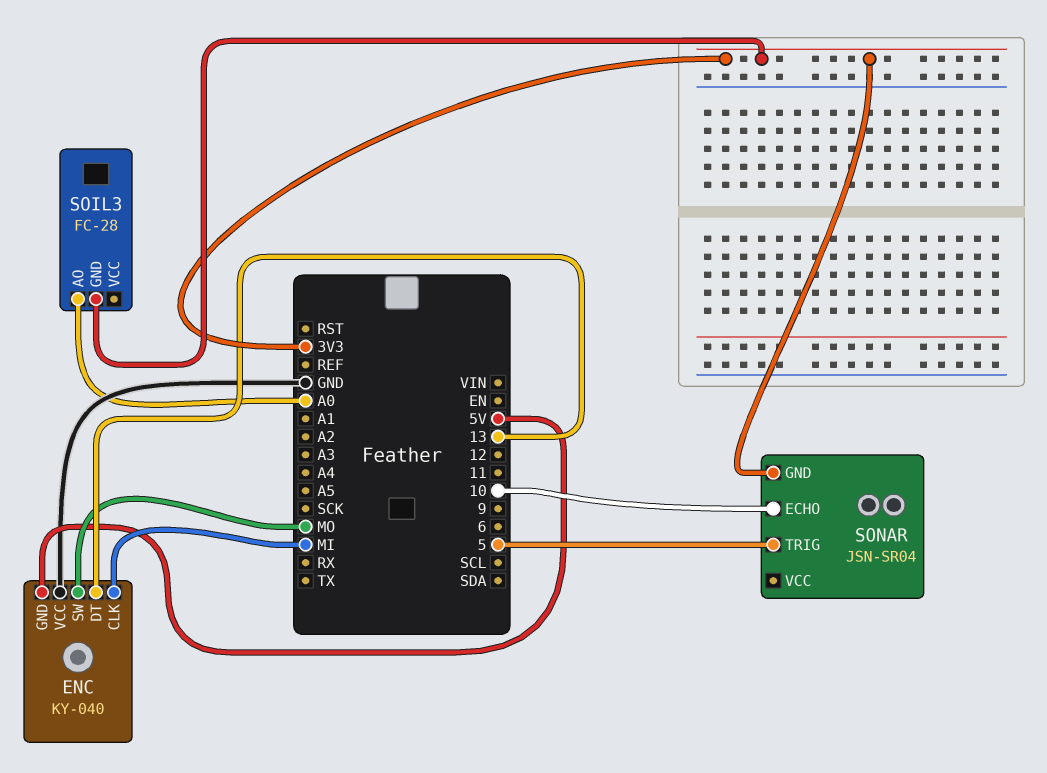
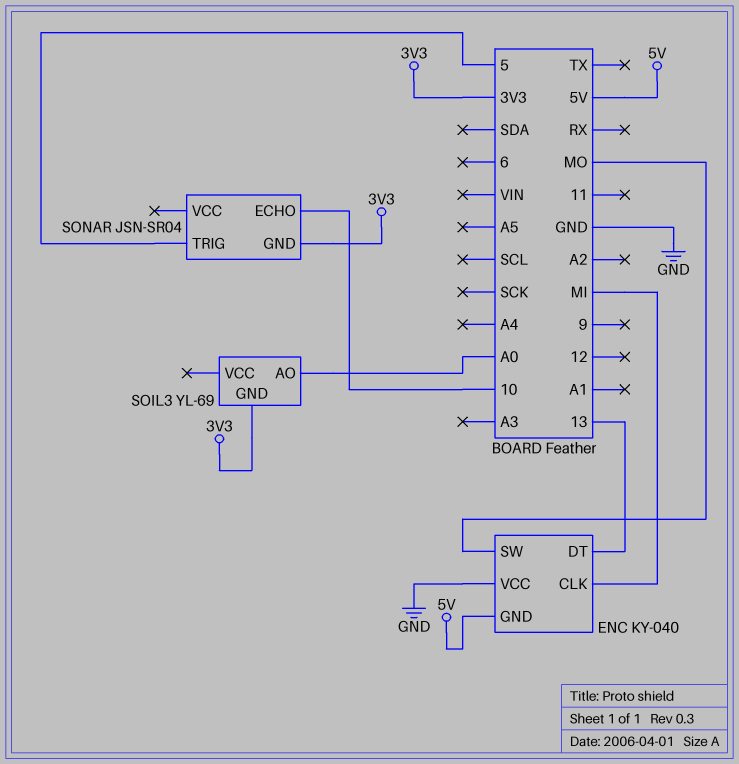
SOIL3: FC-28 -> YL-69

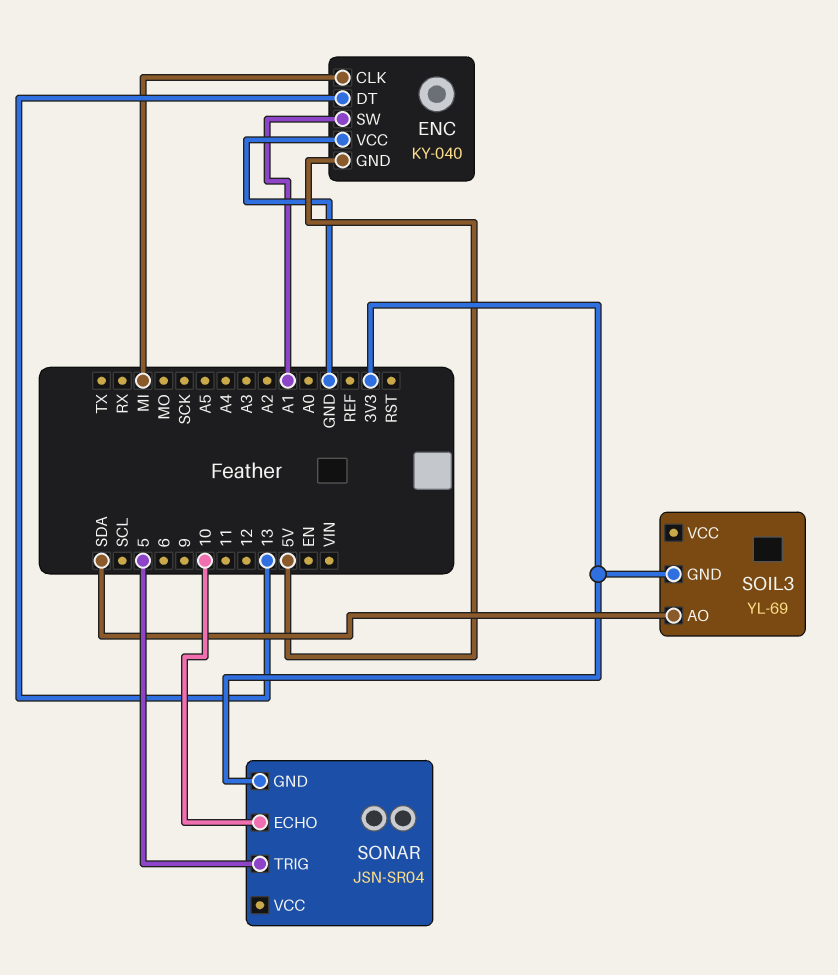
ENC pin SW: MO -> A1
SOIL3 pin AO: A0 -> SDA

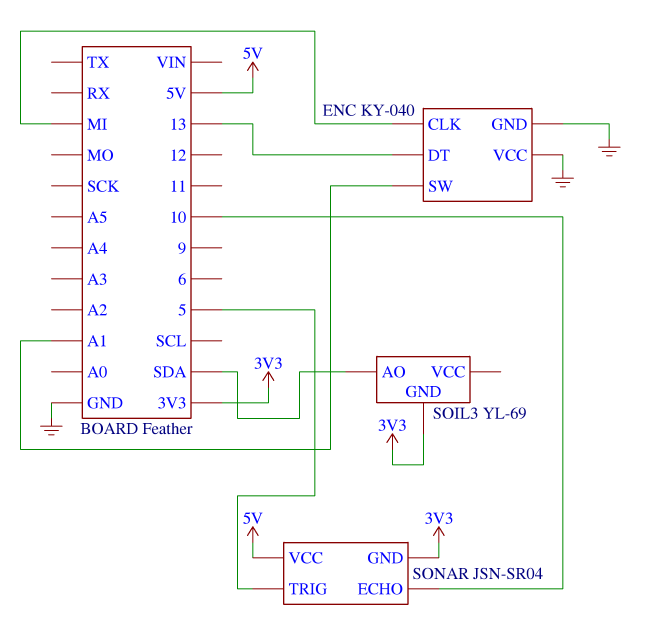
ENC pin GND: 5V -> GND
SONAR pin VCC: none -> 5V

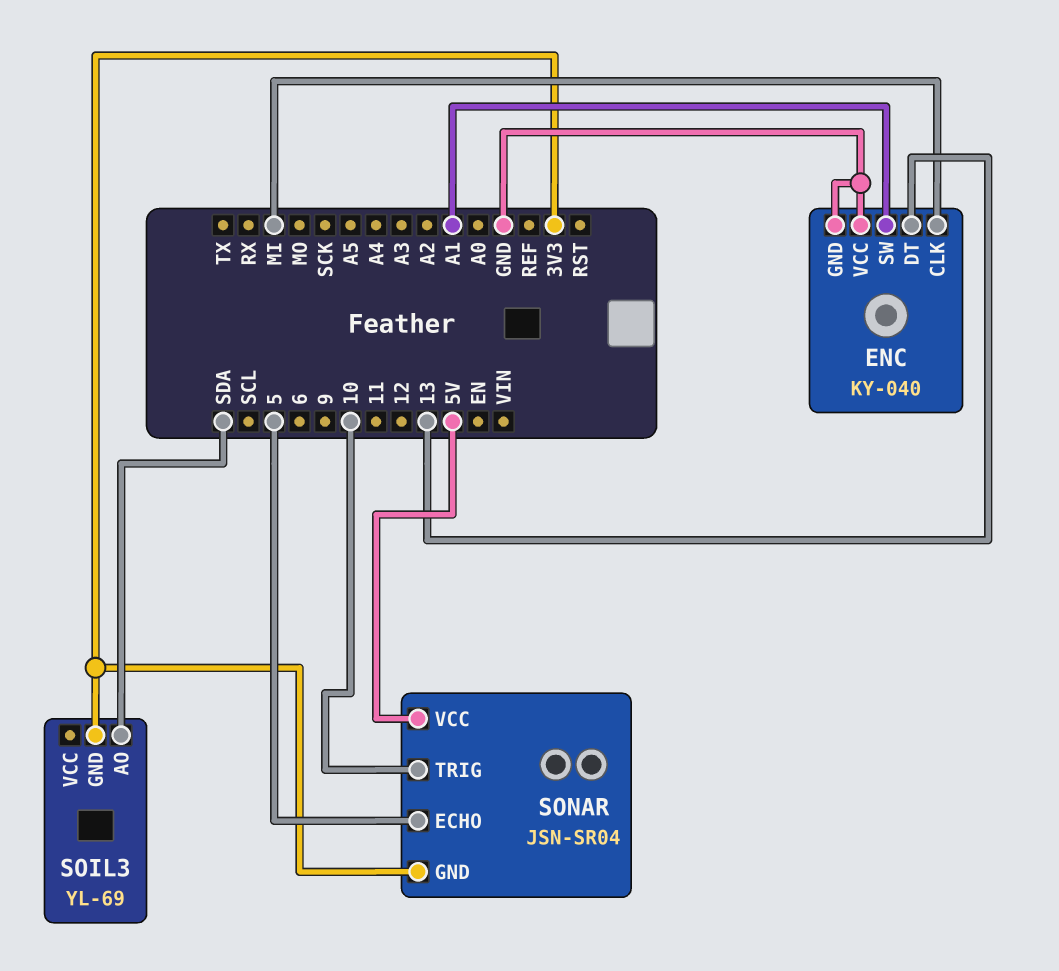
SONAR pin ECHO: 10 -> 5
SONAR pin TRIG: 5 -> 10

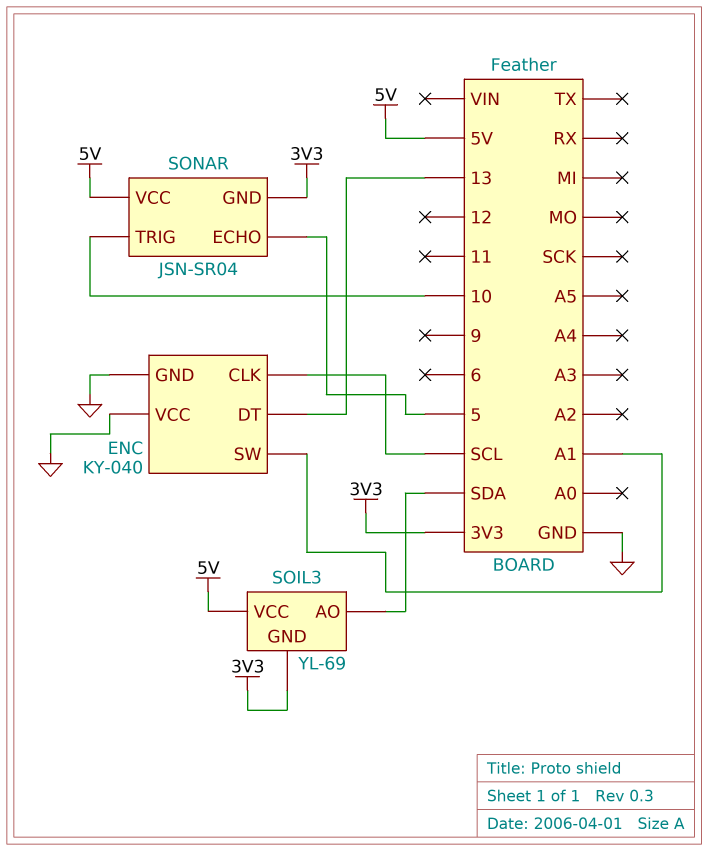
ENC pin CLK: MI -> SCL
SOIL3 pin VCC: none -> 5V

